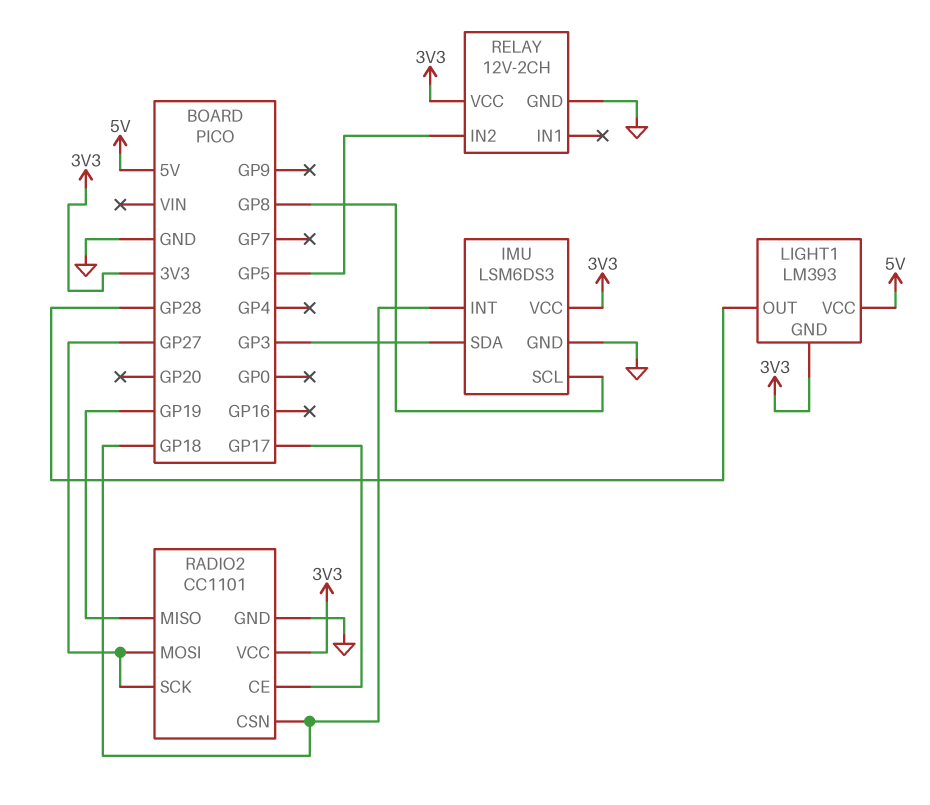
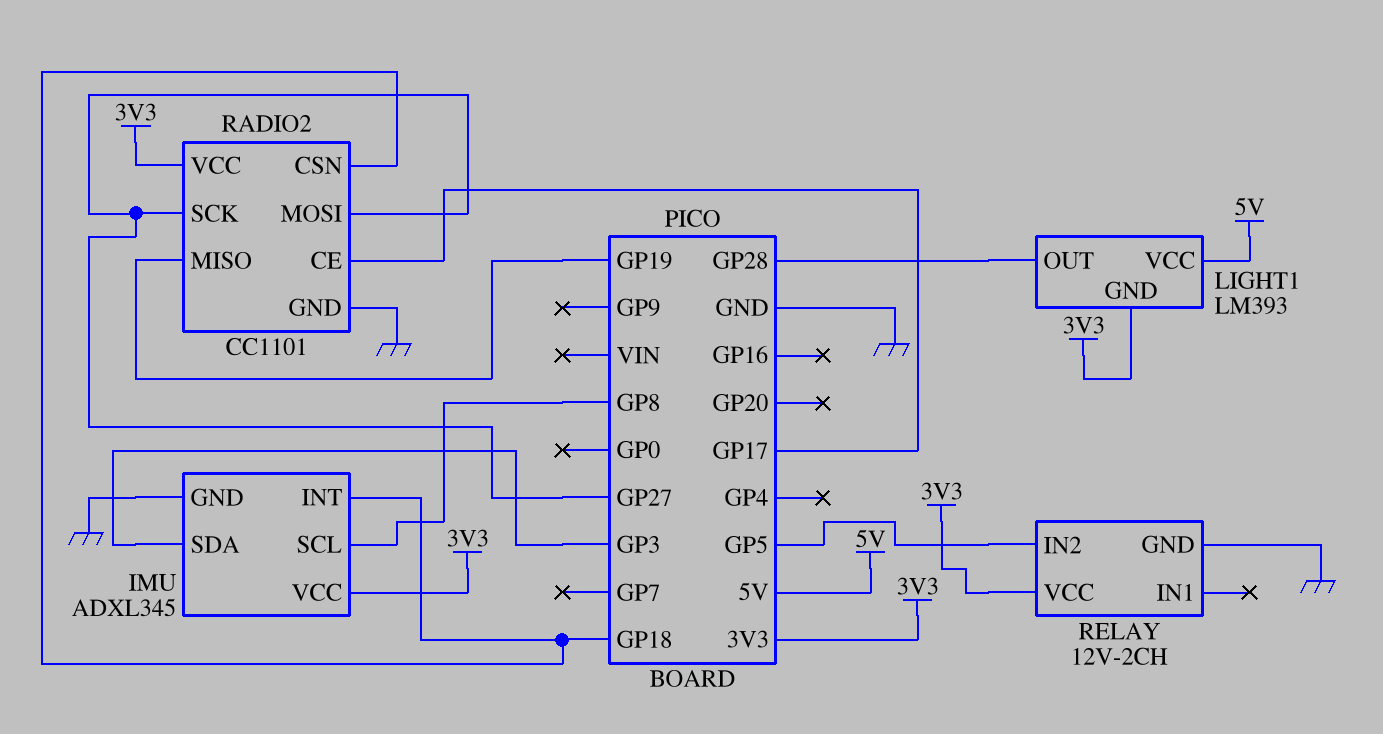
IMU: LSM6DS3 -> ADXL345

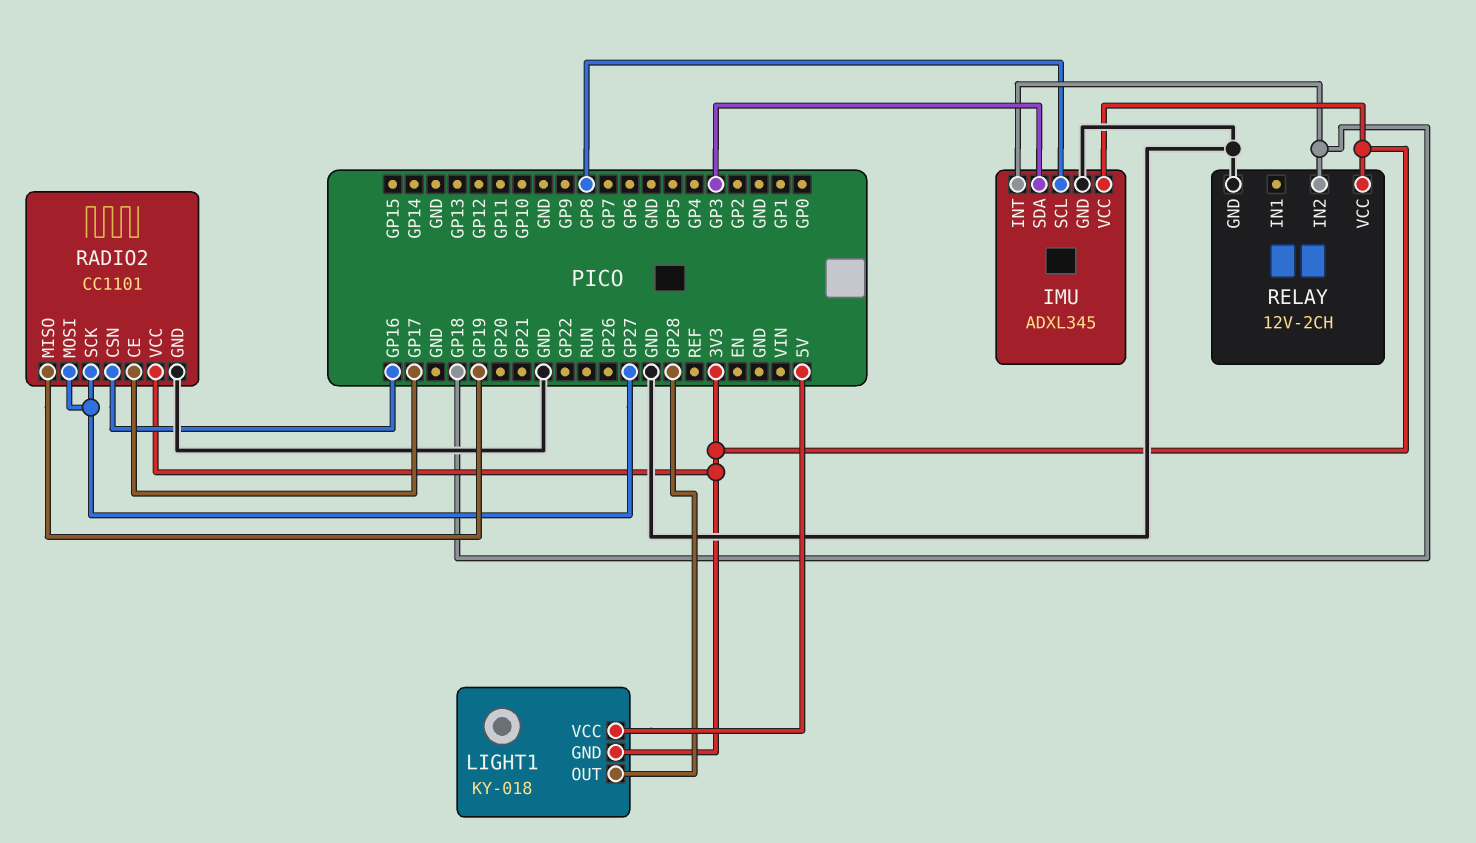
LIGHT1: LM393 -> KY-018
RADIO2 pin CSN: GP18 -> GP16
RELAY pin IN2: GP5 -> GP18

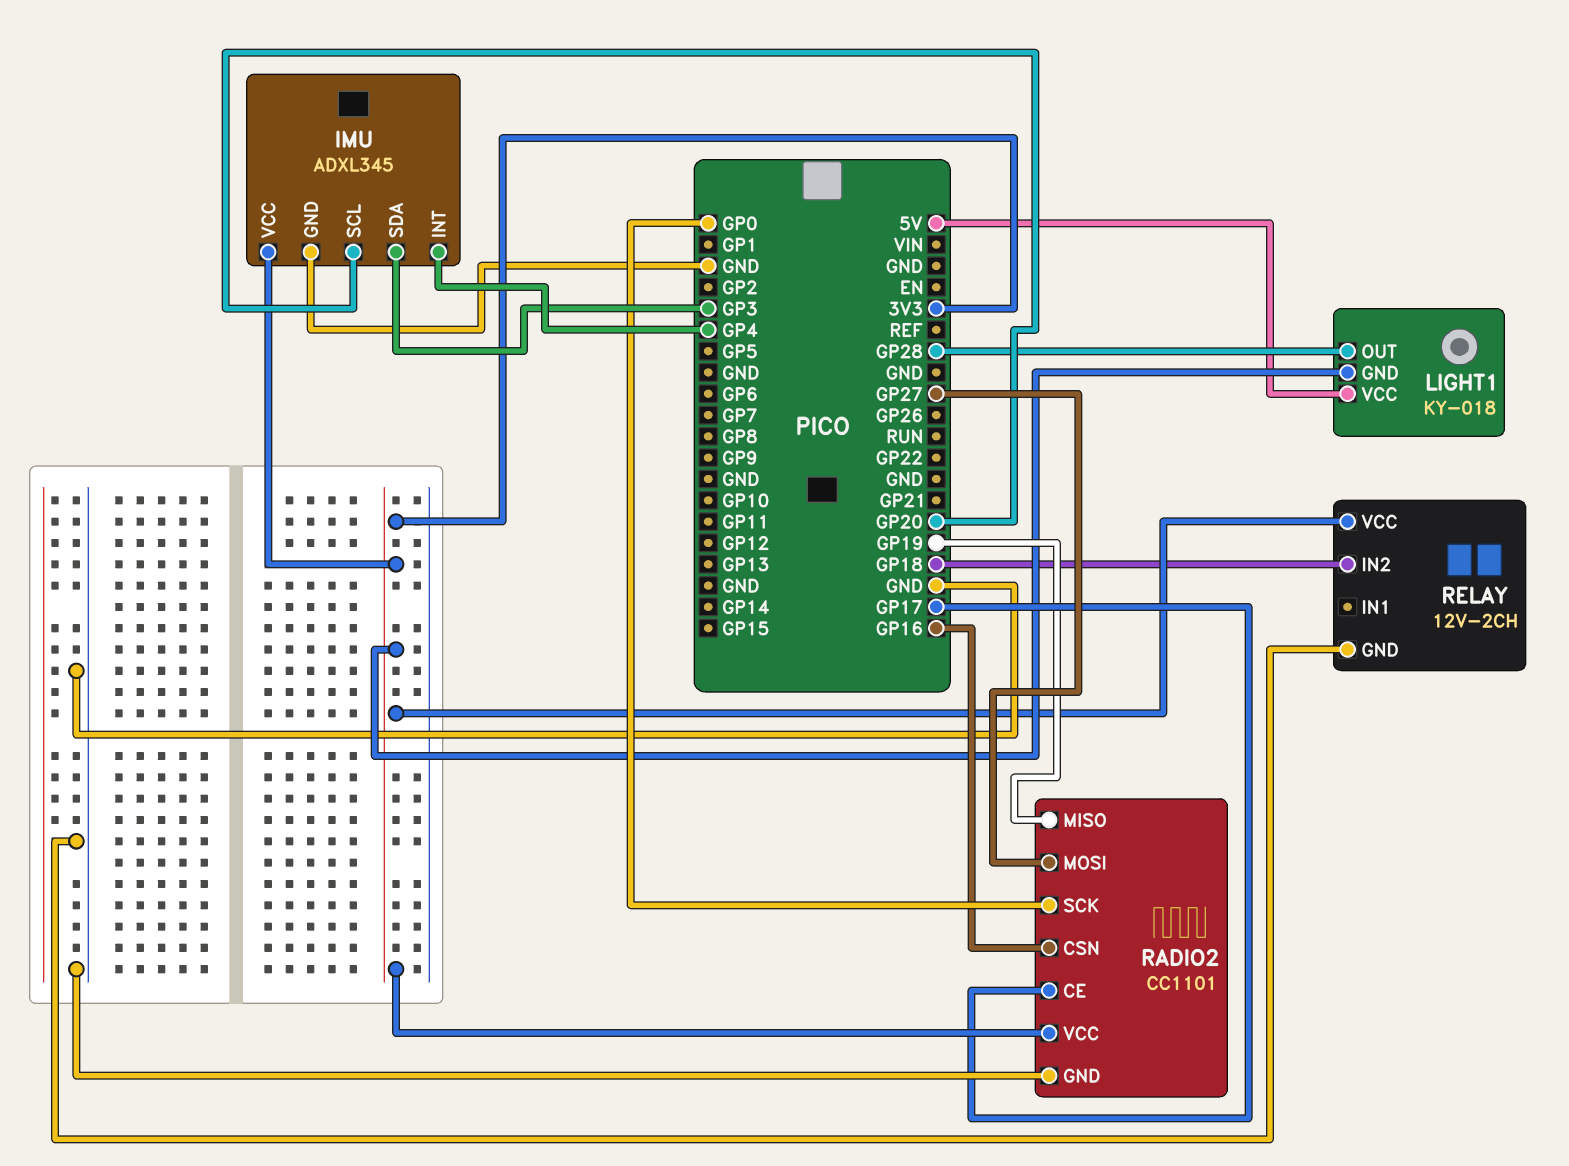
IMU pin INT: GP18 -> GP4
IMU pin SCL: GP8 -> GP20
RADIO2 pin SCK: GP27 -> GP0

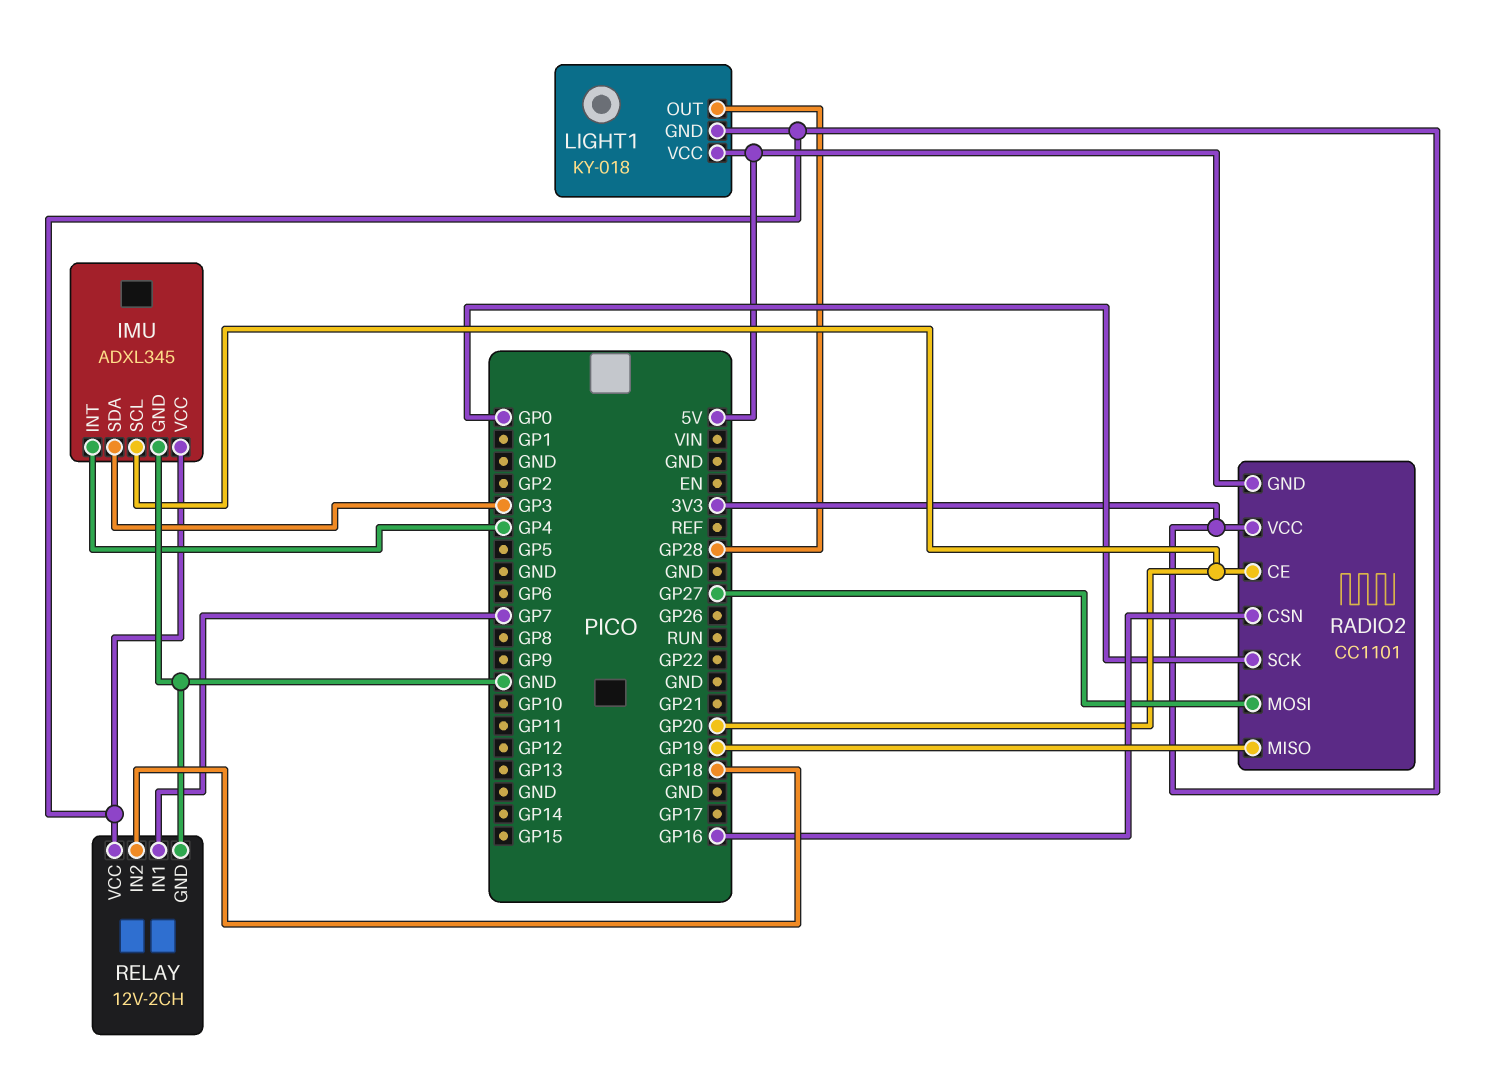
RADIO2 pin CE: GP17 -> GP20
RADIO2 pin GND: GND -> 5V
RELAY pin IN1: none -> GP7

